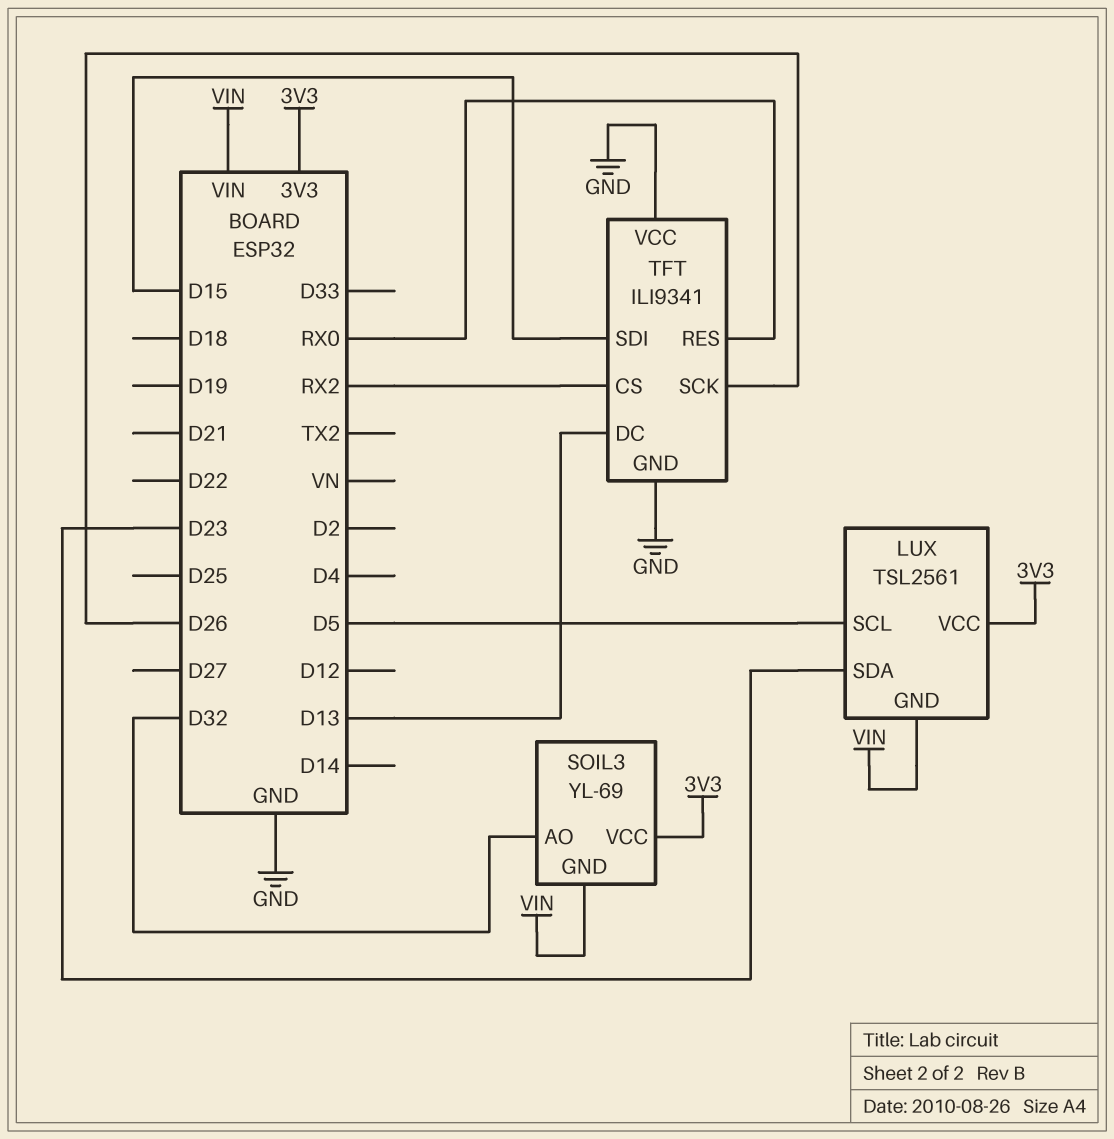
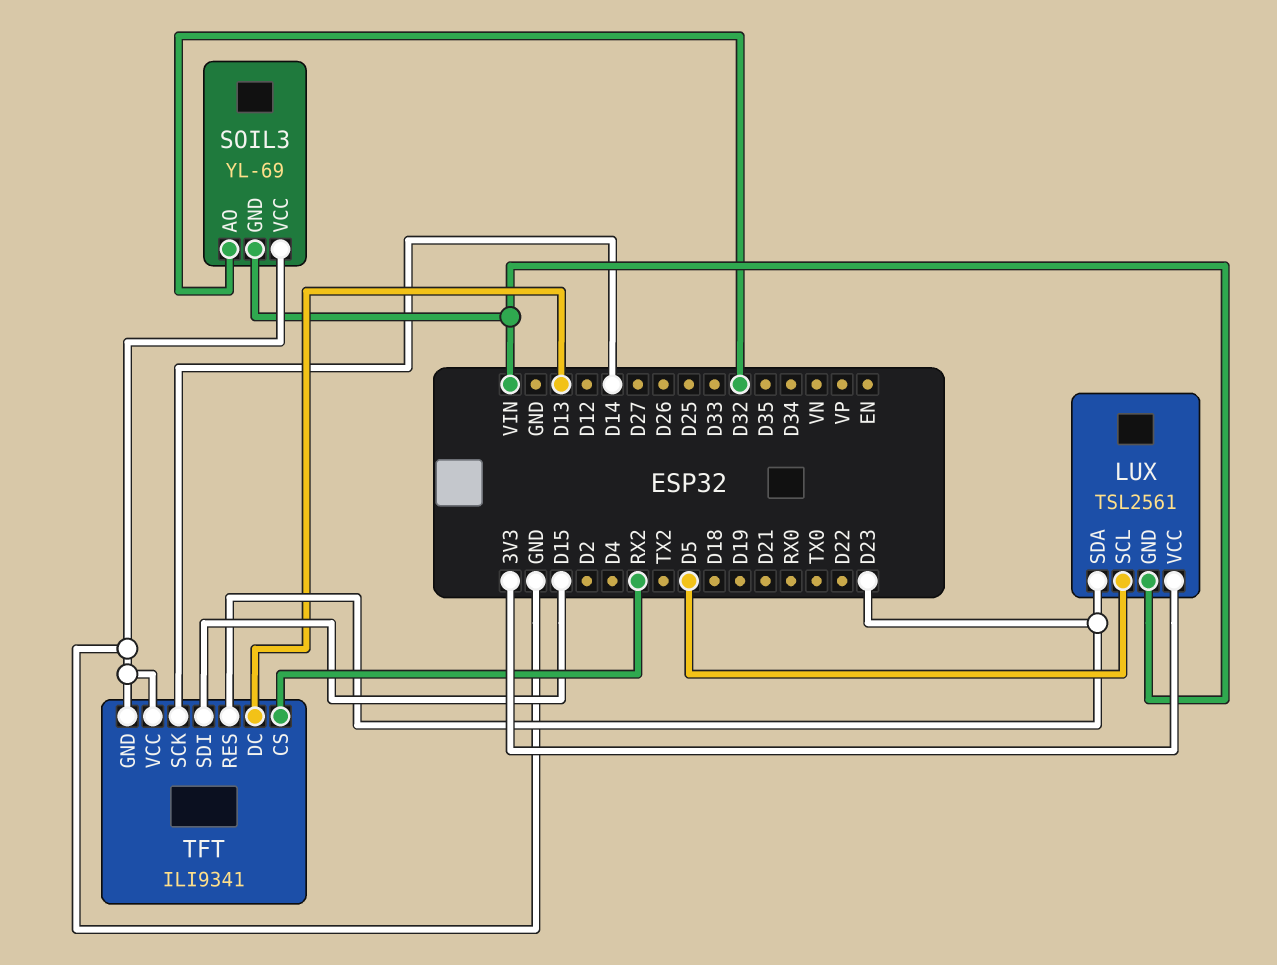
SOIL3 pin VCC: 3V3 -> GND
TFT pin RES: RX0 -> D23
TFT pin SCK: D26 -> D14

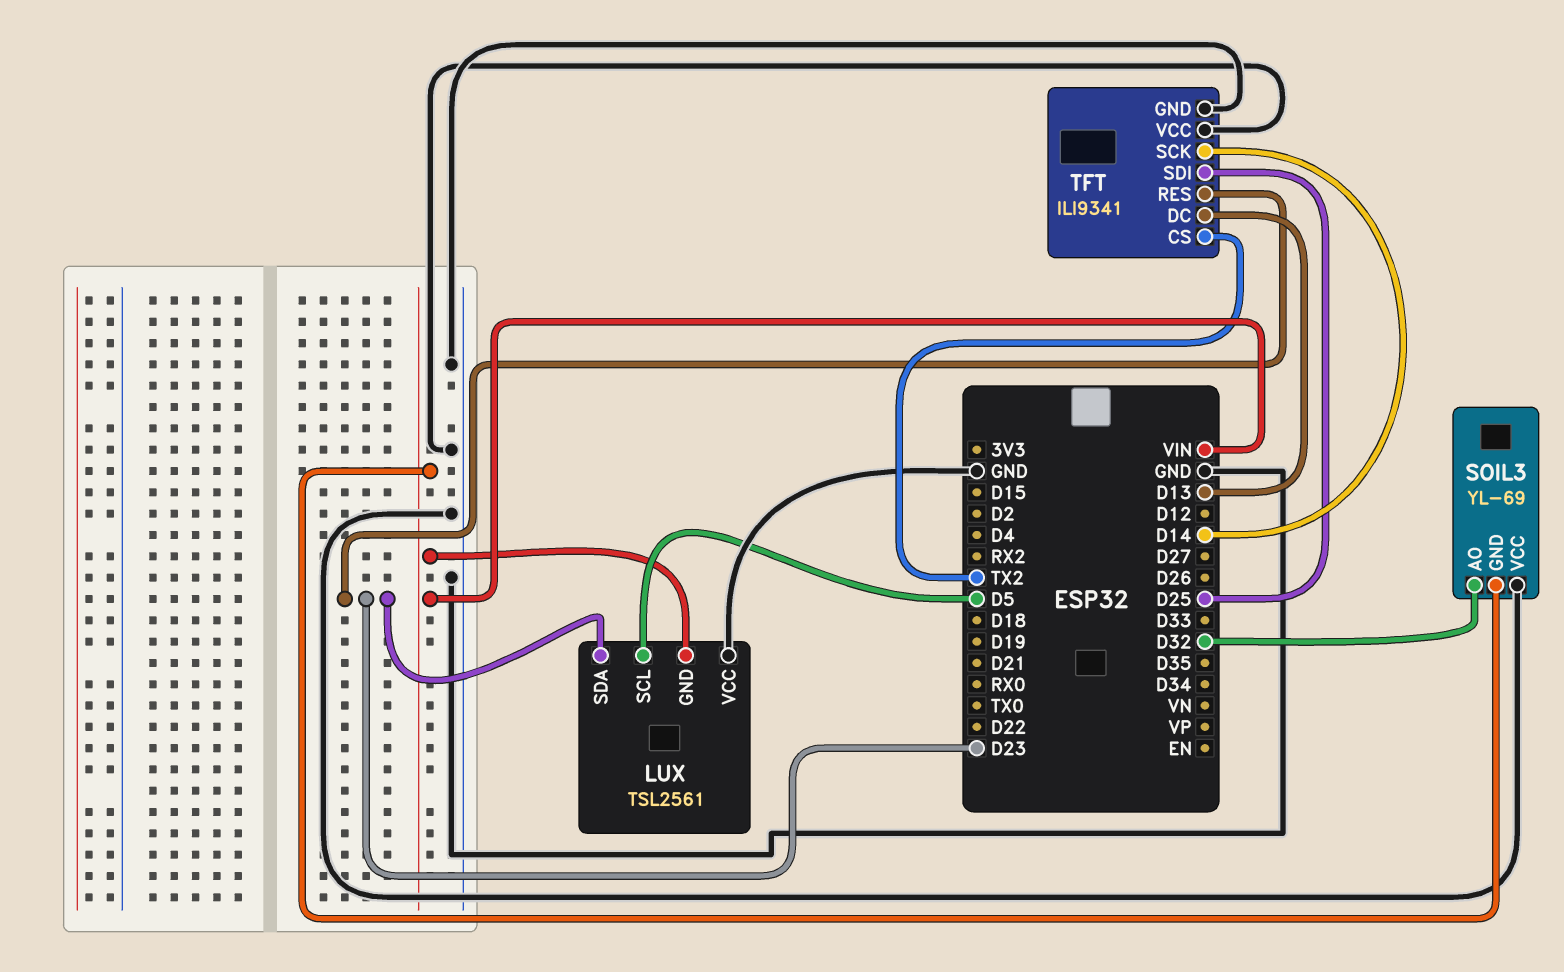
LUX pin VCC: 3V3 -> GND
TFT pin CS: RX2 -> TX2
TFT pin SDI: D15 -> D25

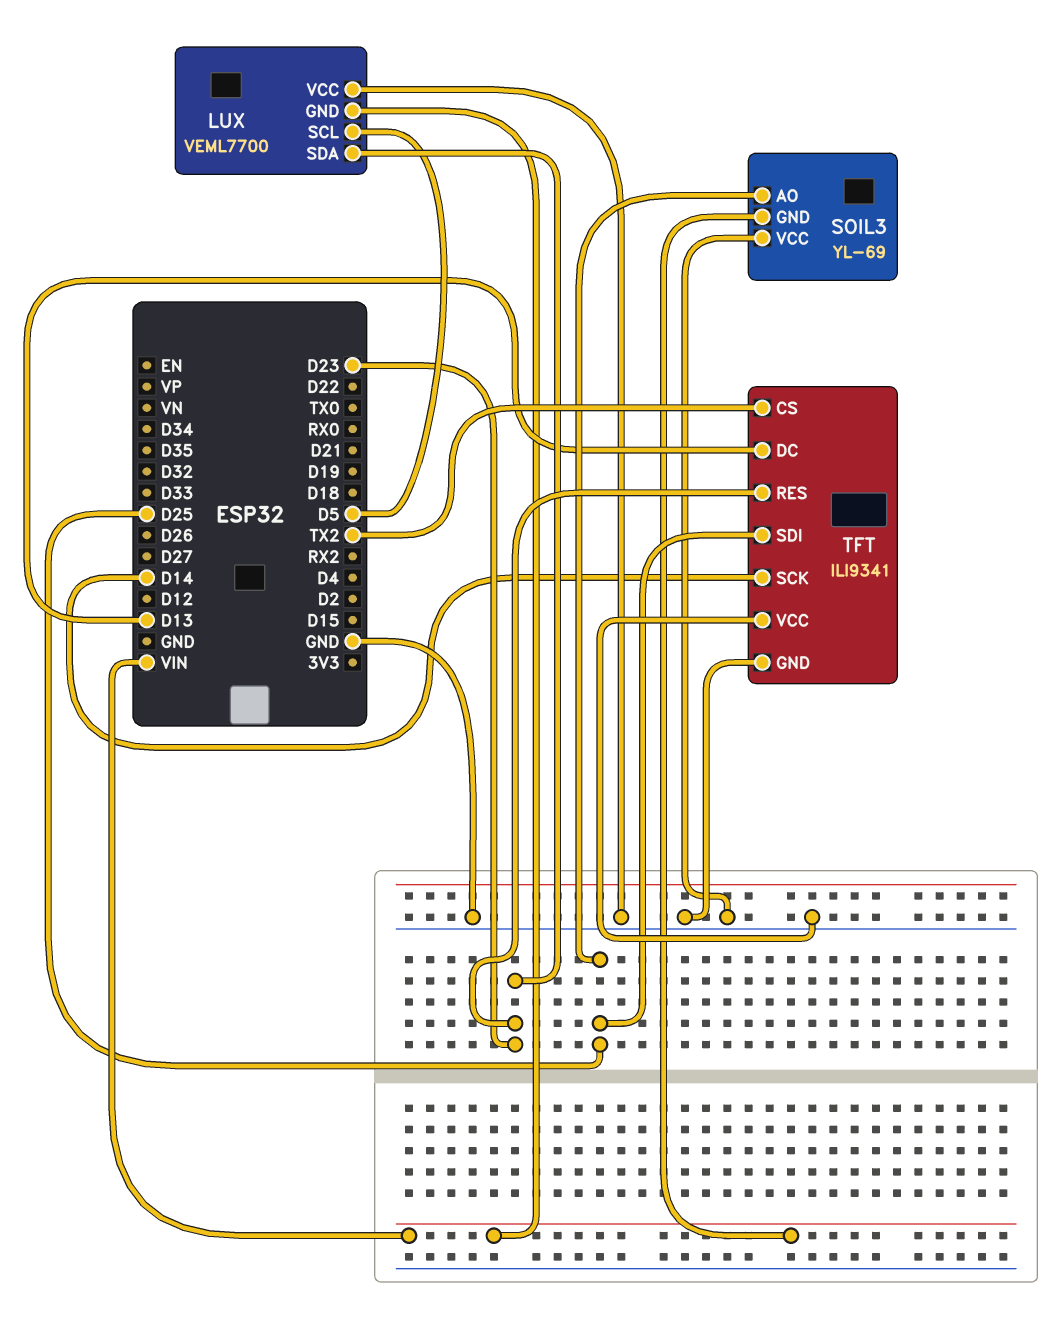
LUX: TSL2561 -> VEML7700
SOIL3 pin AO: D32 -> D25

